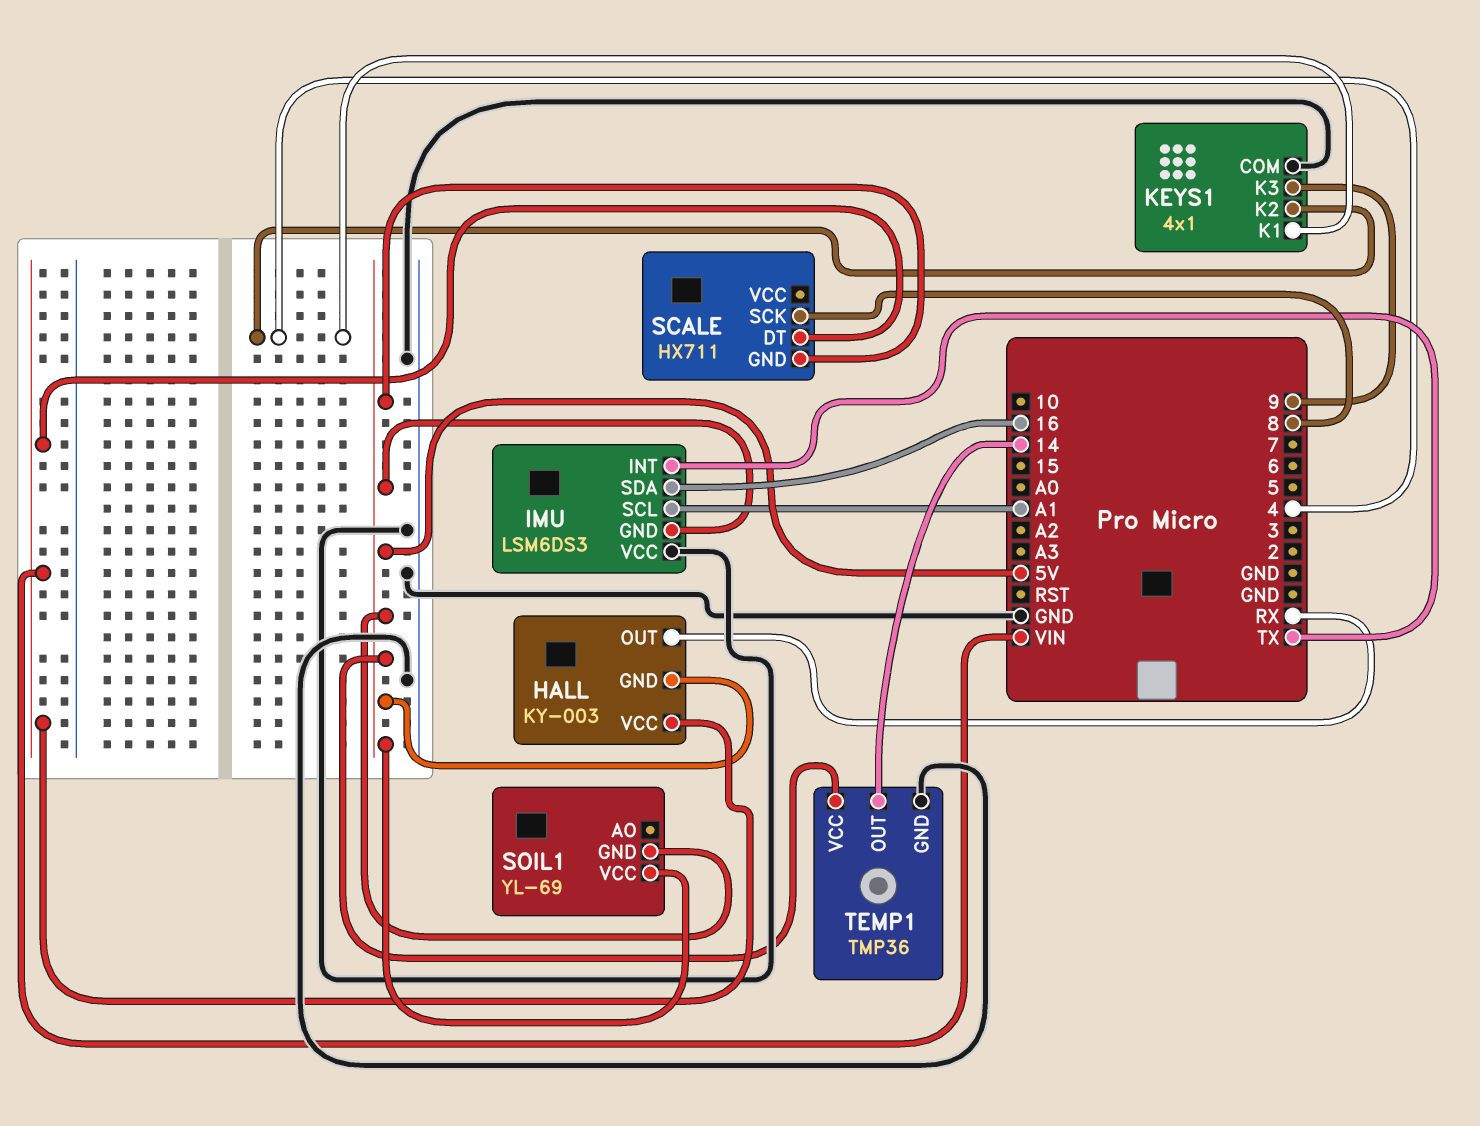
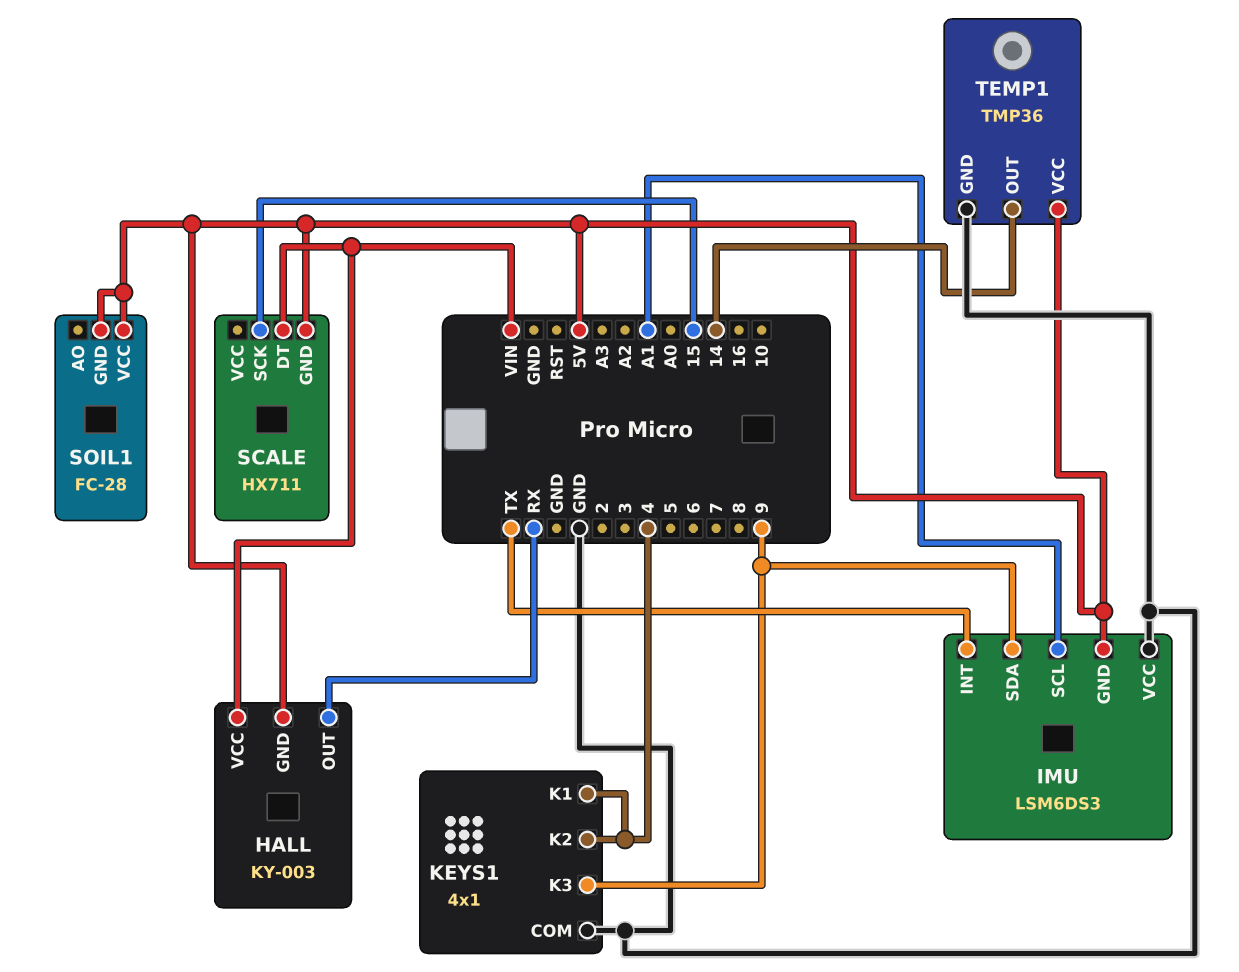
IMU pin SDA: 16 -> 9
SCALE pin SCK: 8 -> 15
SOIL1: YL-69 -> FC-28

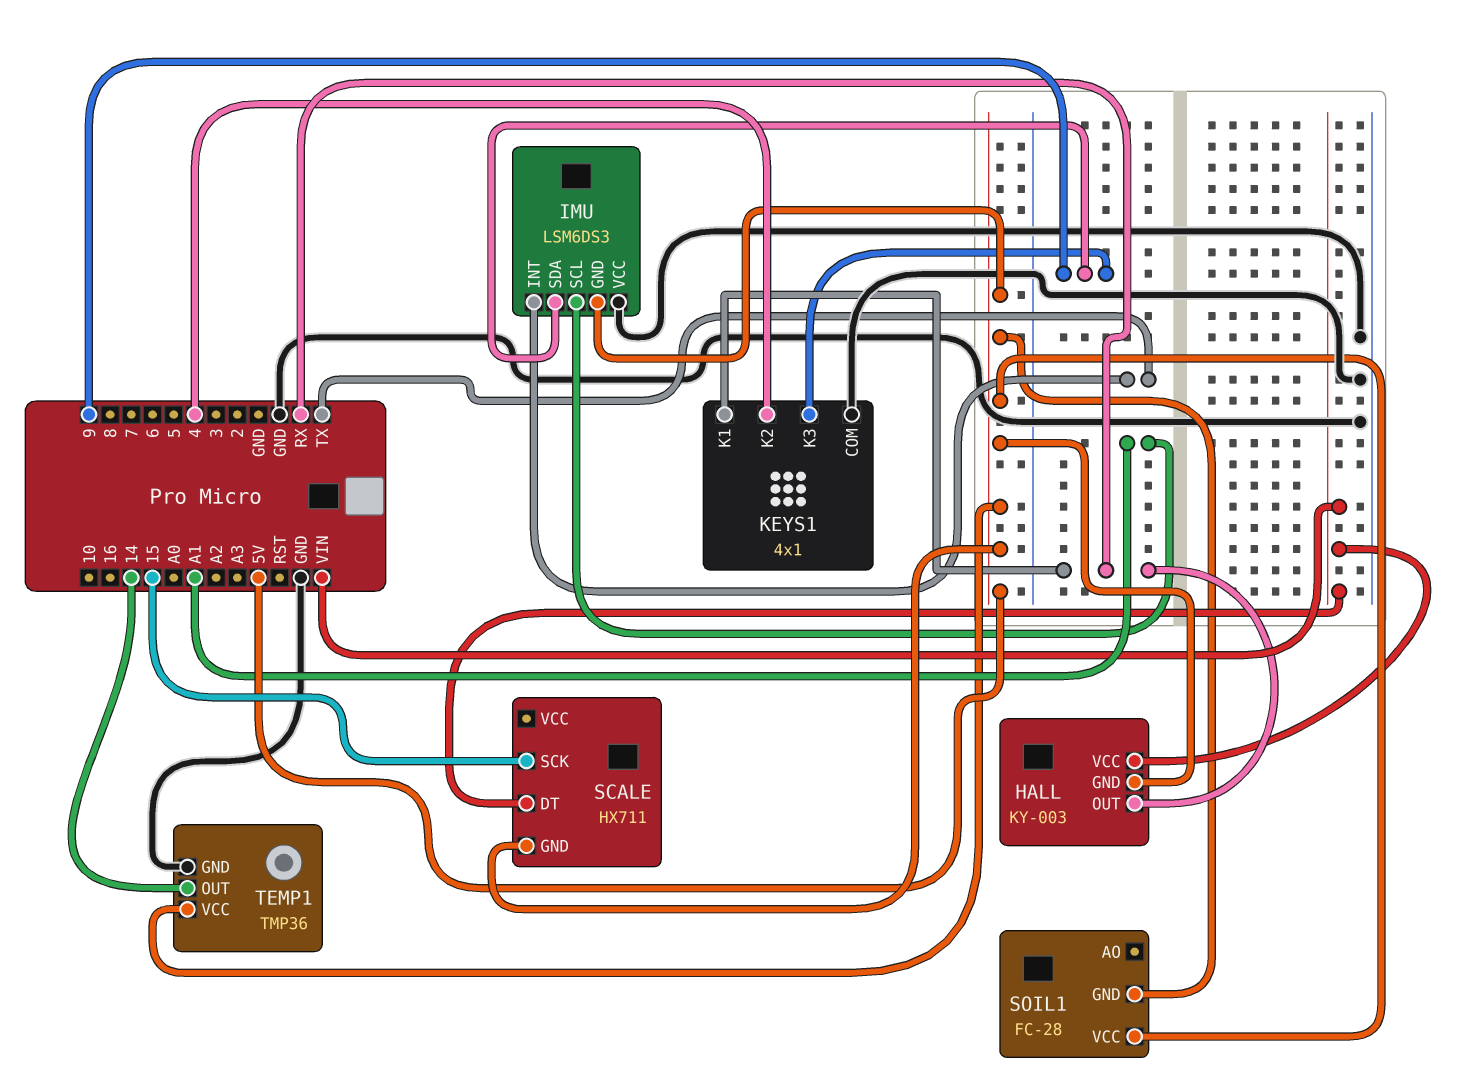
KEYS1 pin K1: 4 -> RX

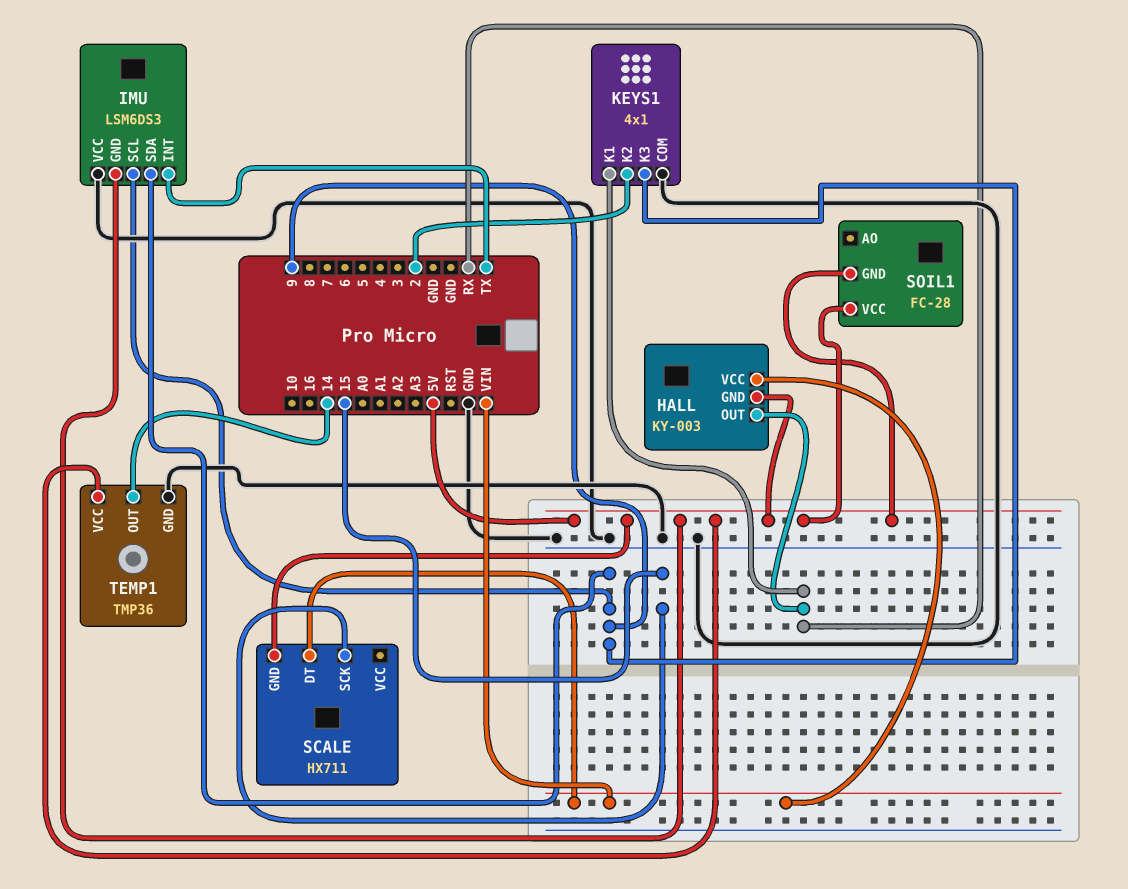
IMU pin SCL: A1 -> 9
KEYS1 pin K2: 4 -> 2

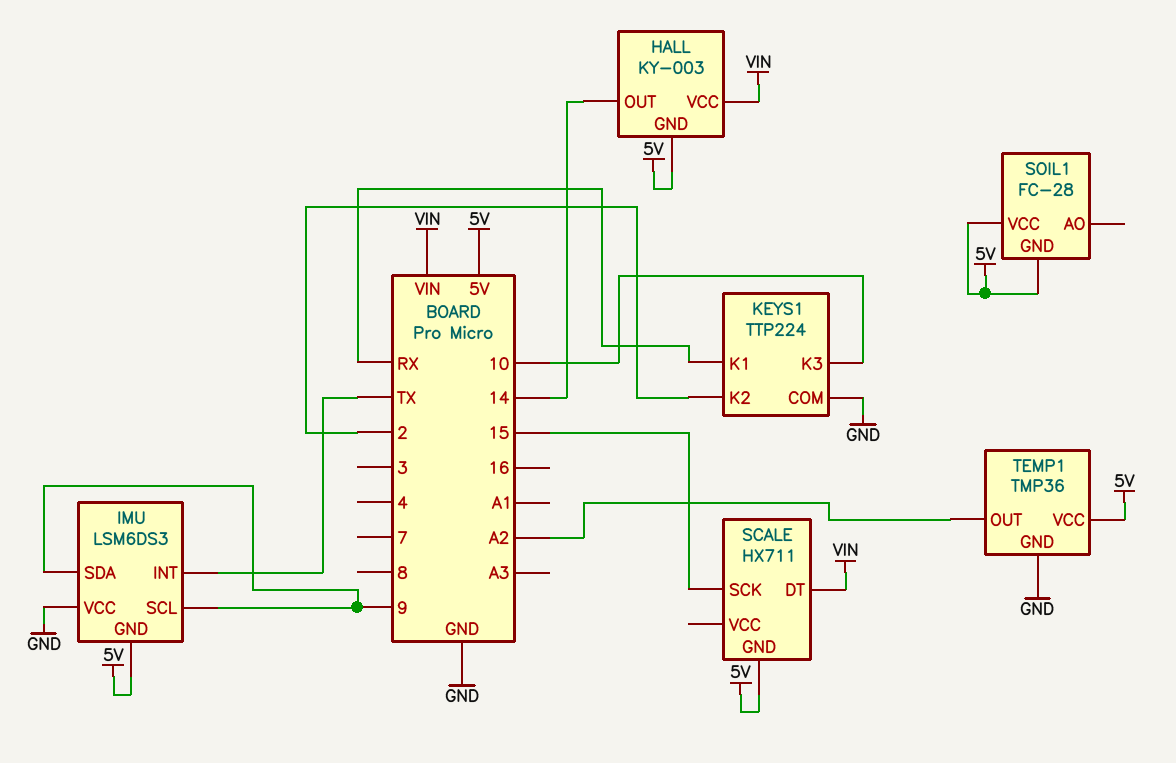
HALL pin OUT: RX -> 14
KEYS1: 4x1 -> TTP224
KEYS1 pin K3: 9 -> 10
TEMP1 pin OUT: 14 -> A2

